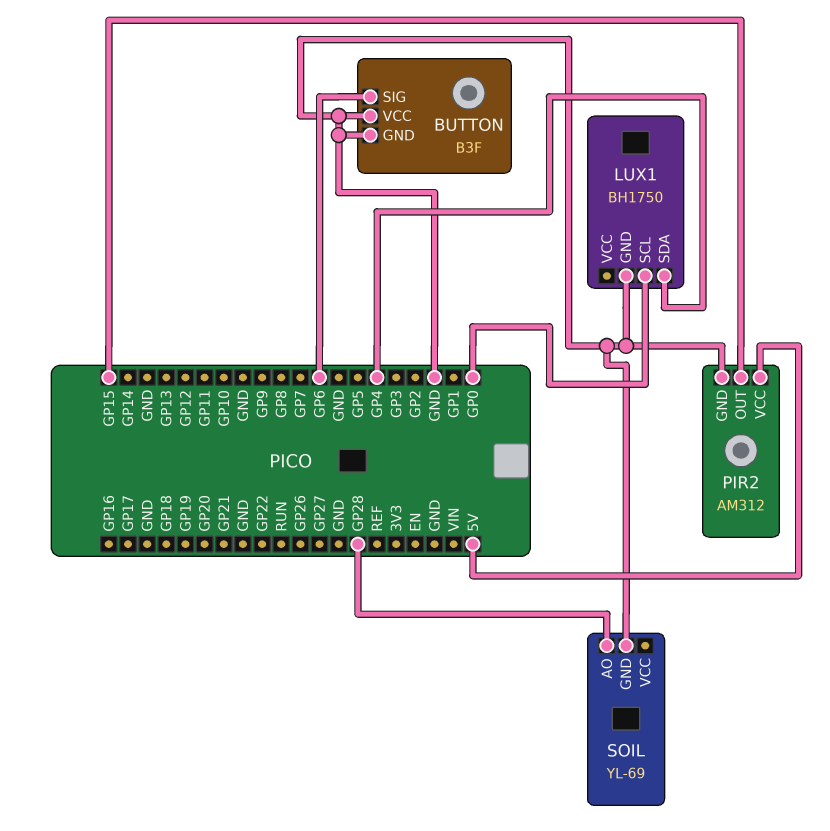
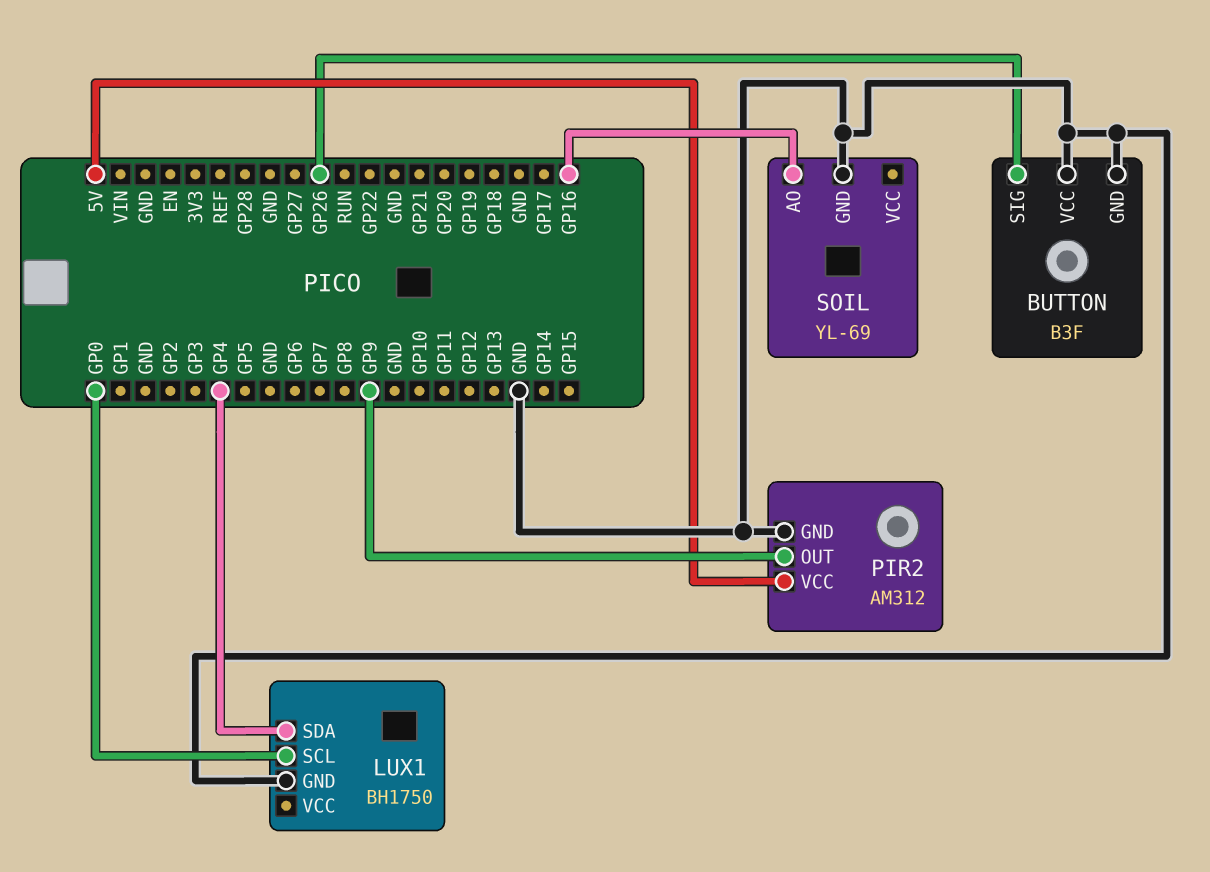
BUTTON pin SIG: GP6 -> GP26
PIR2 pin OUT: GP15 -> GP9
SOIL pin AO: GP28 -> GP16

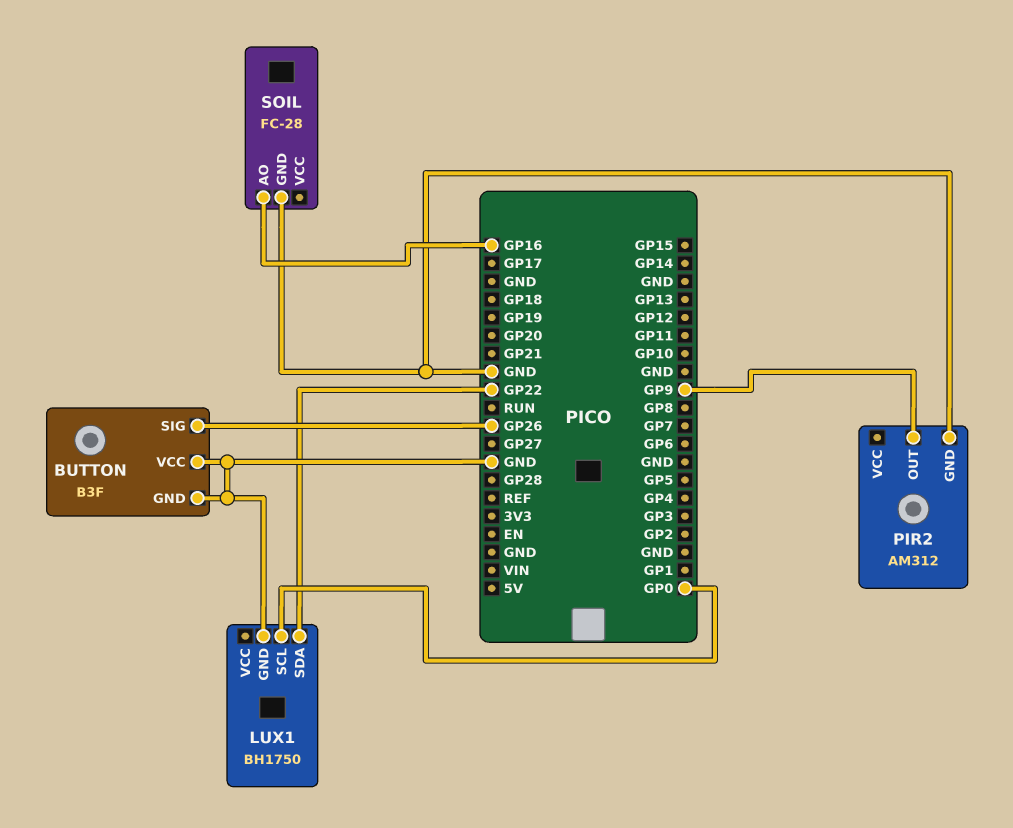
LUX1 pin SDA: GP4 -> GP22
PIR2 pin VCC: 5V -> none
SOIL: YL-69 -> FC-28

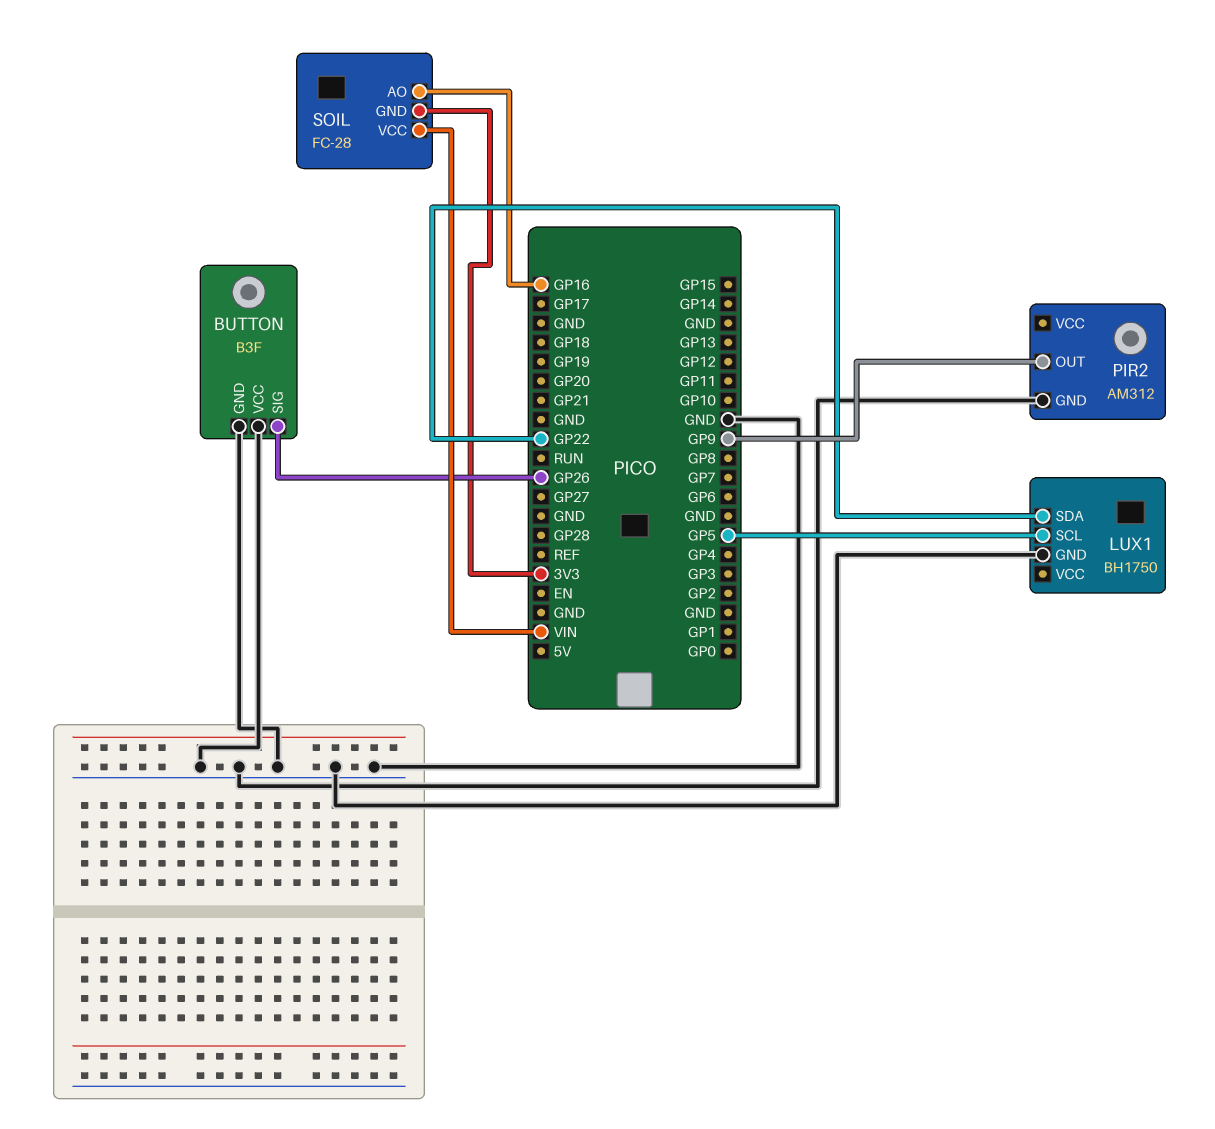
LUX1 pin SCL: GP0 -> GP5
SOIL pin GND: GND -> 3V3
SOIL pin VCC: none -> VIN

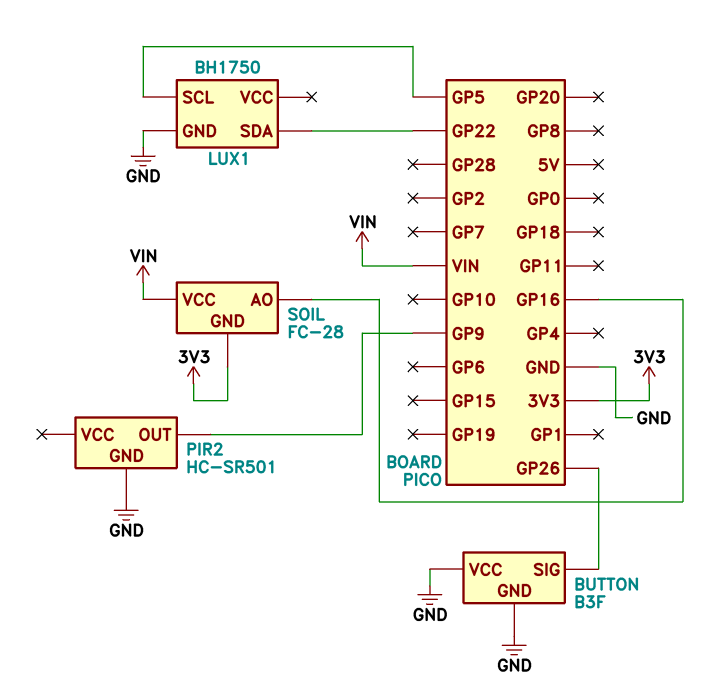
PIR2: AM312 -> HC-SR501

